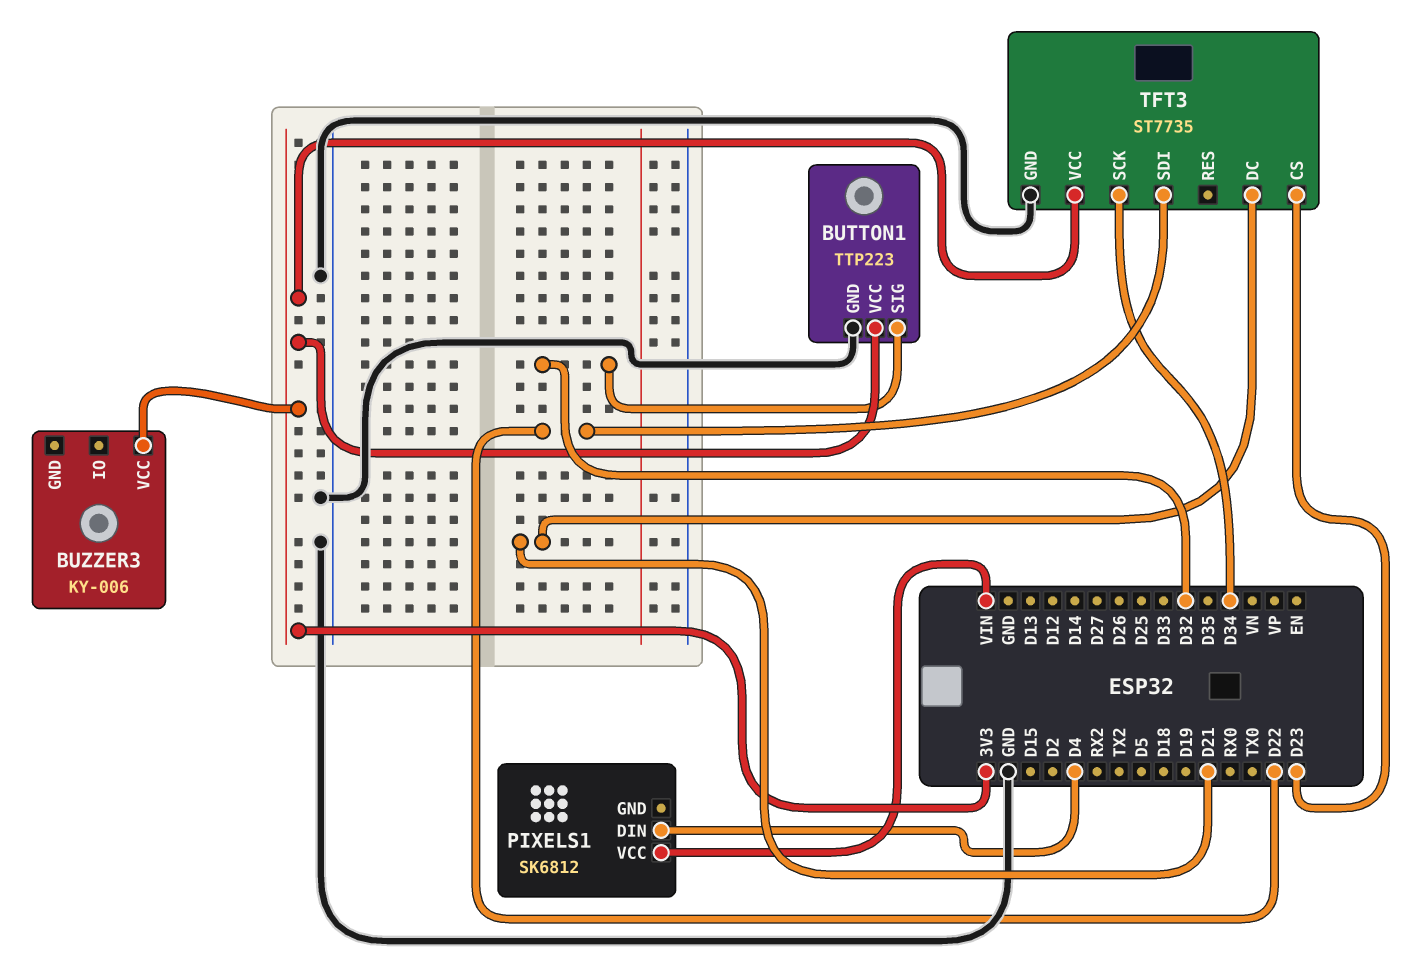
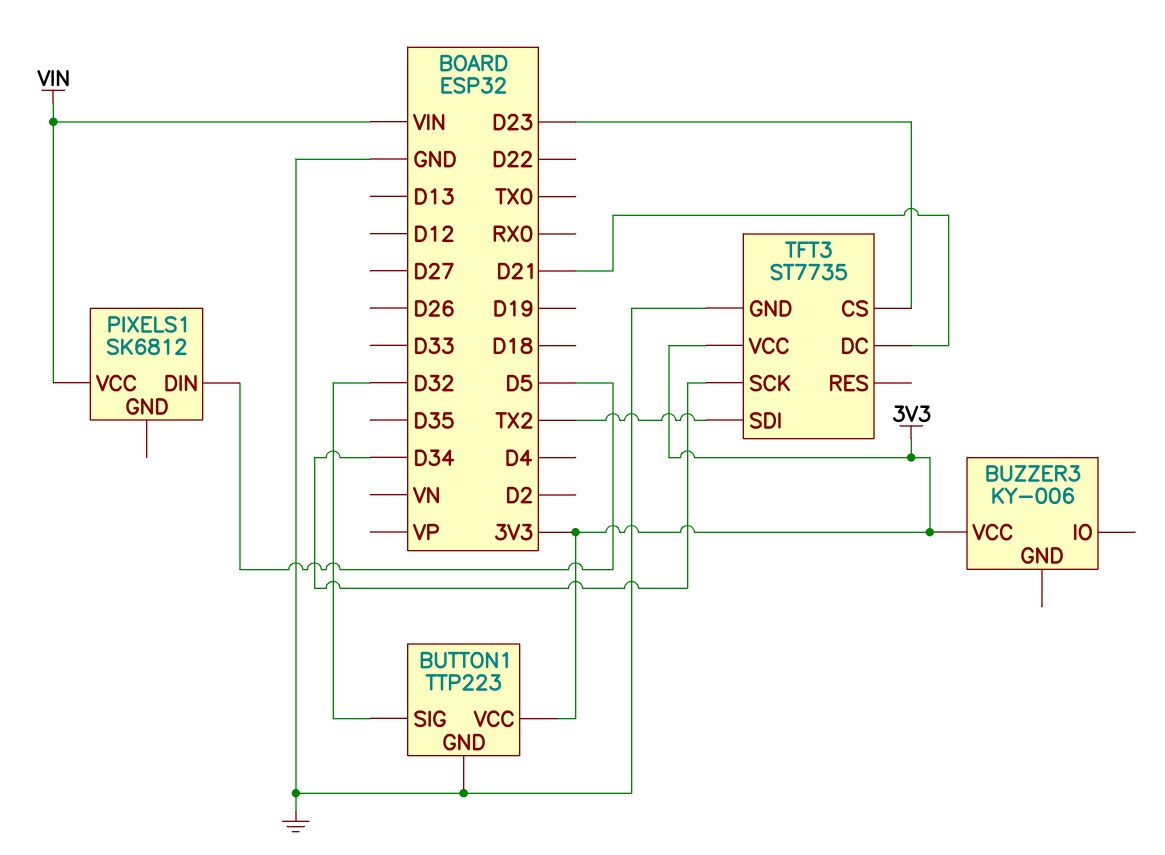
PIXELS1 pin DIN: D4 -> D5
TFT3 pin SDI: D22 -> TX2

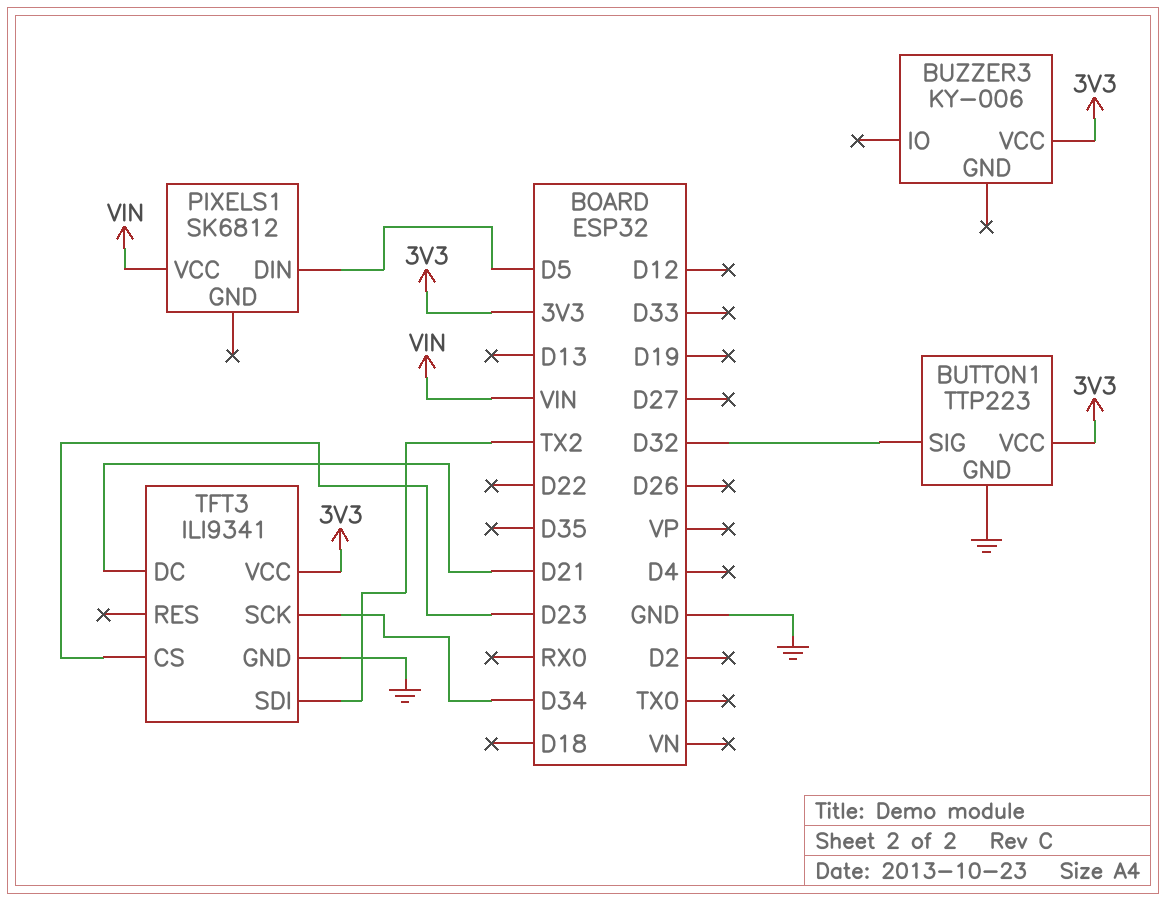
TFT3: ST7735 -> ILI9341

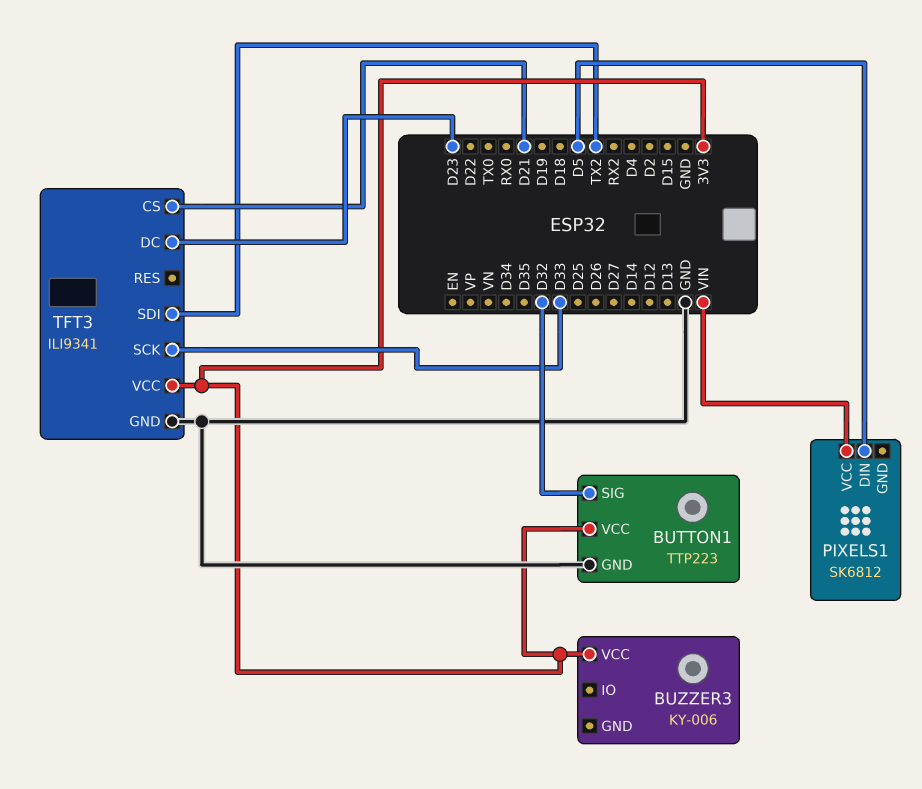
TFT3 pin CS: D23 -> D21
TFT3 pin DC: D21 -> D23
TFT3 pin SCK: D34 -> D33

